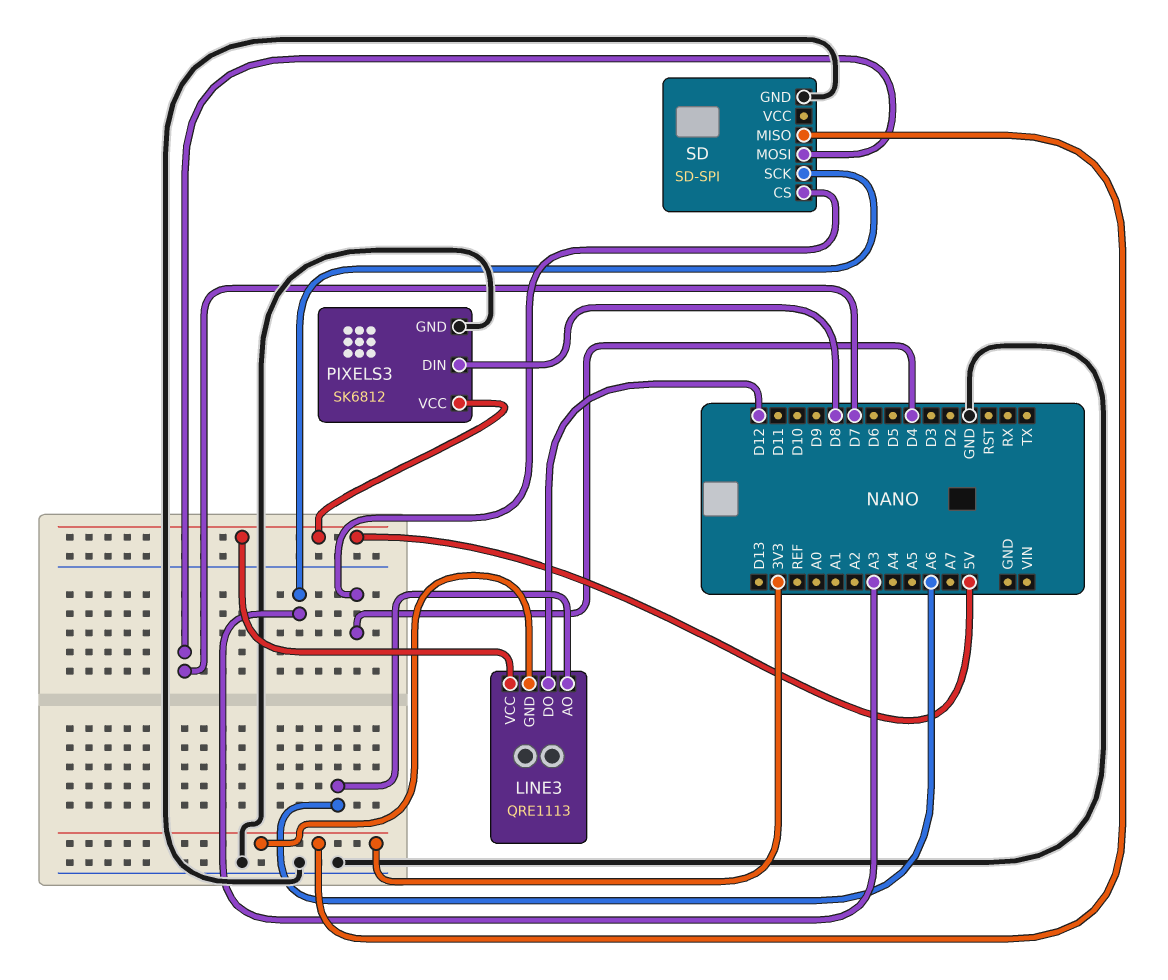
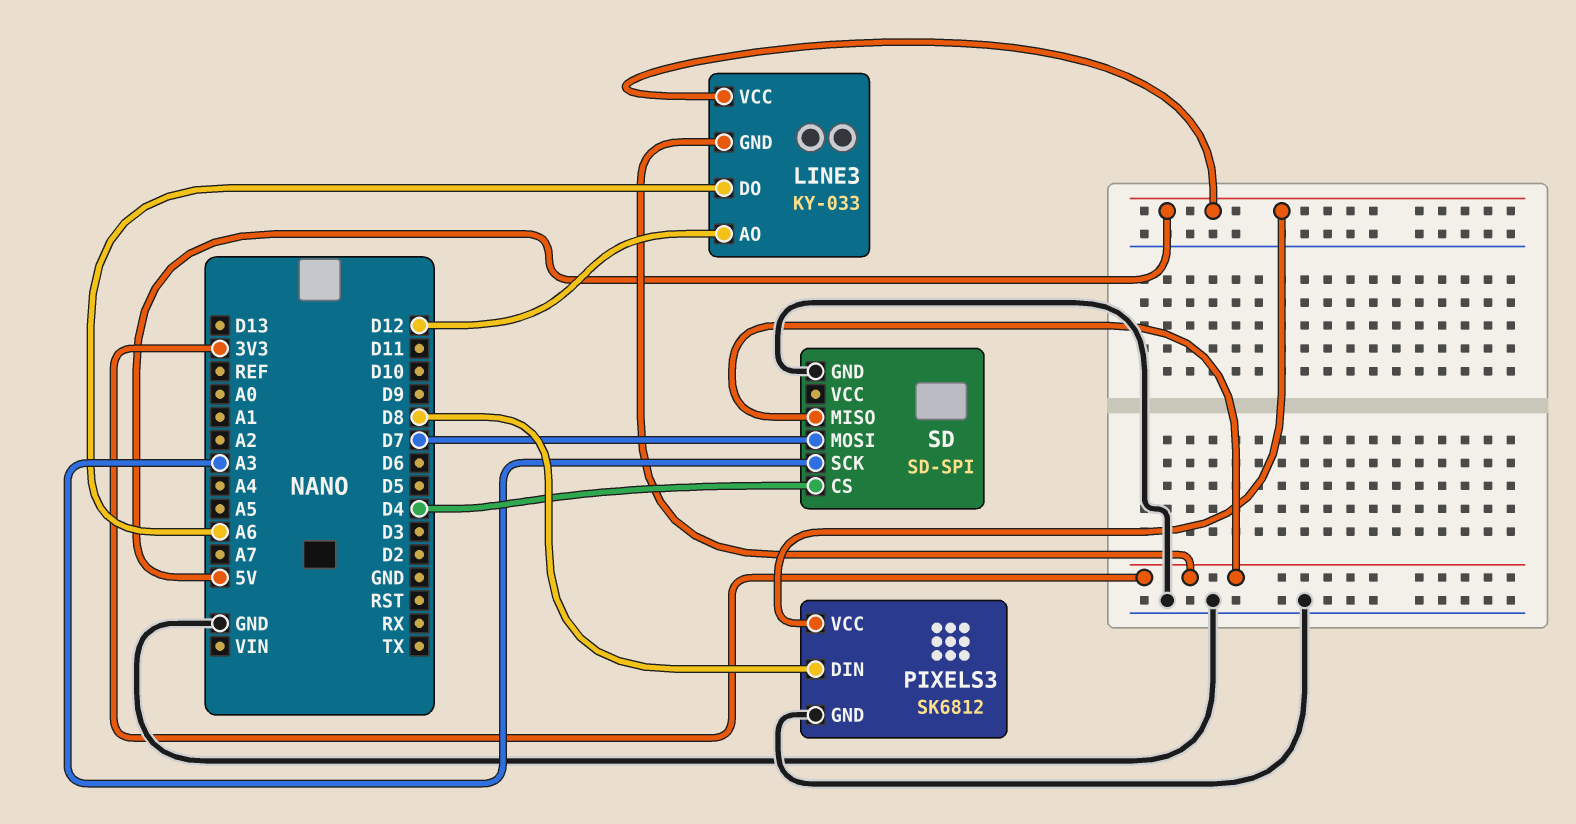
LINE3: QRE1113 -> KY-033
LINE3 pin AO: A6 -> D12
LINE3 pin DO: D12 -> A6

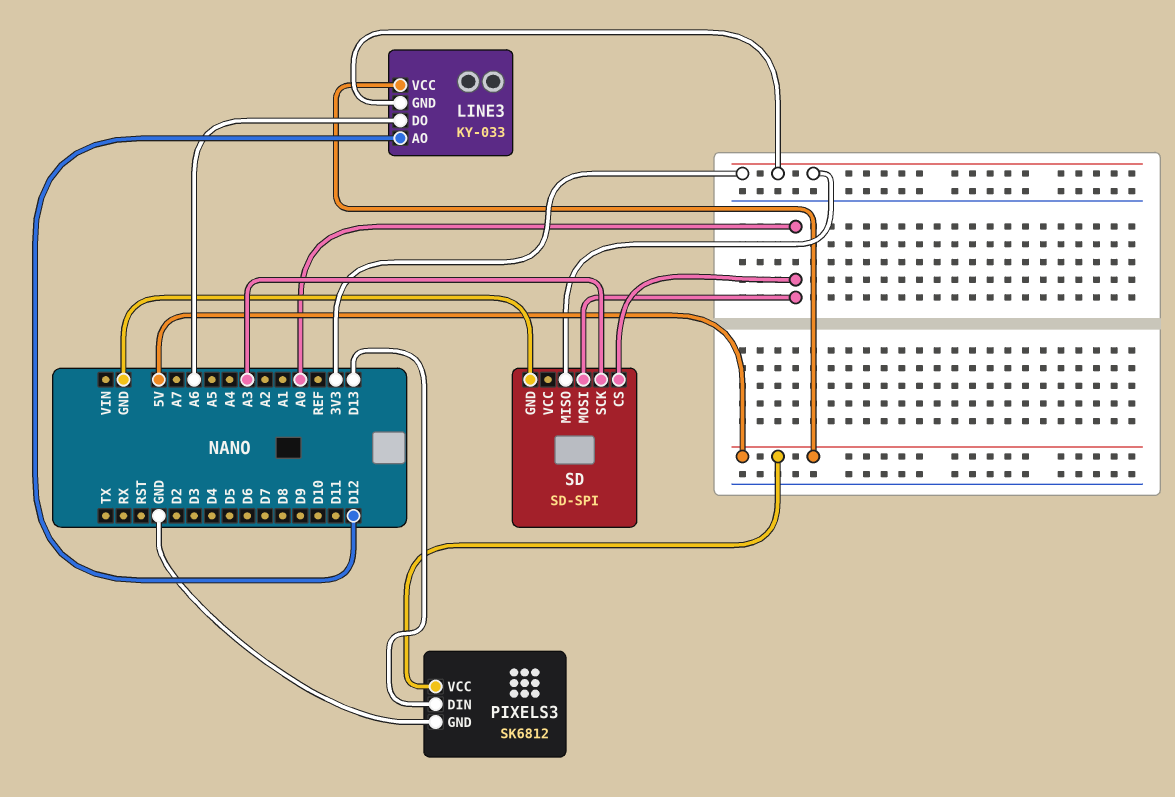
PIXELS3 pin DIN: D8 -> D13
SD pin CS: D4 -> A0
SD pin MOSI: D7 -> A0

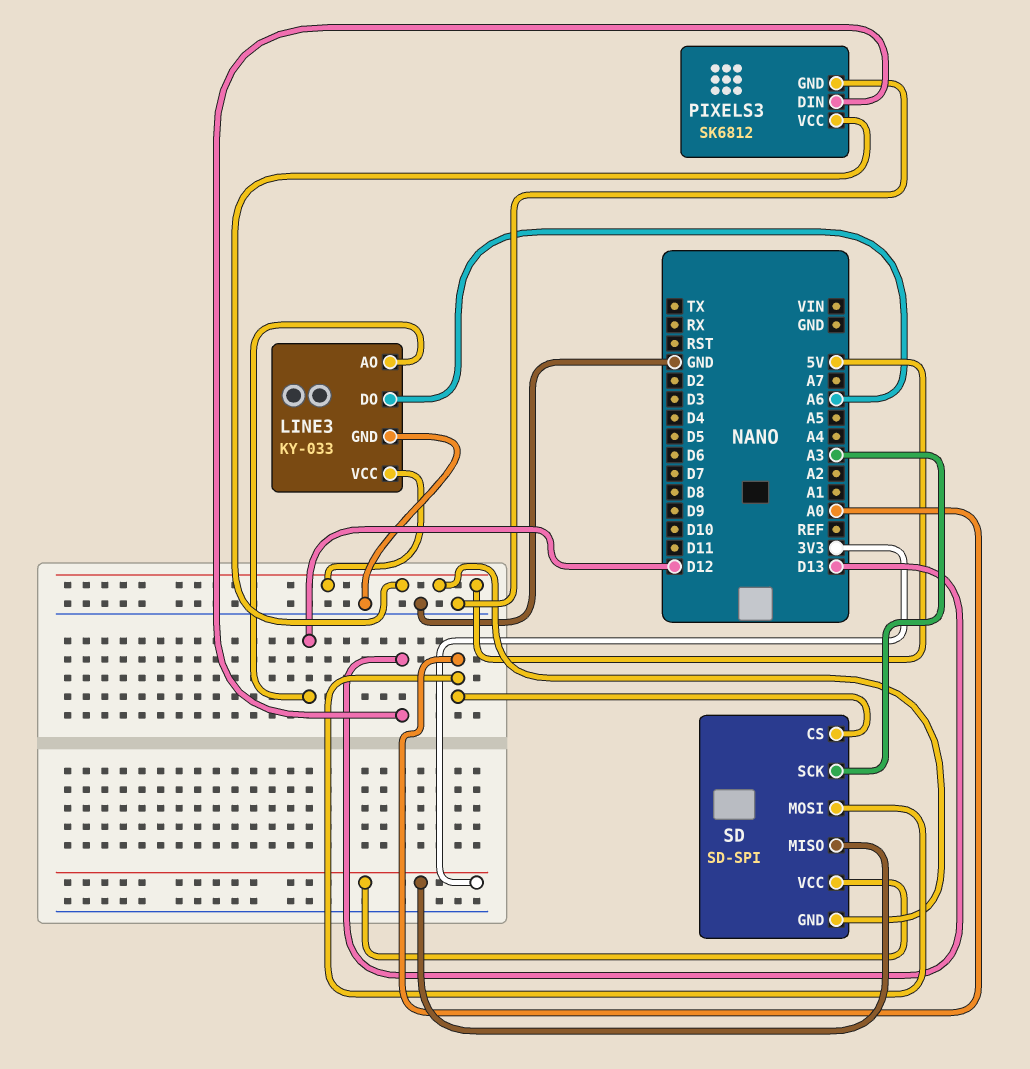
LINE3 pin GND: 3V3 -> GND
SD pin GND: GND -> 5V
SD pin VCC: none -> 3V3

